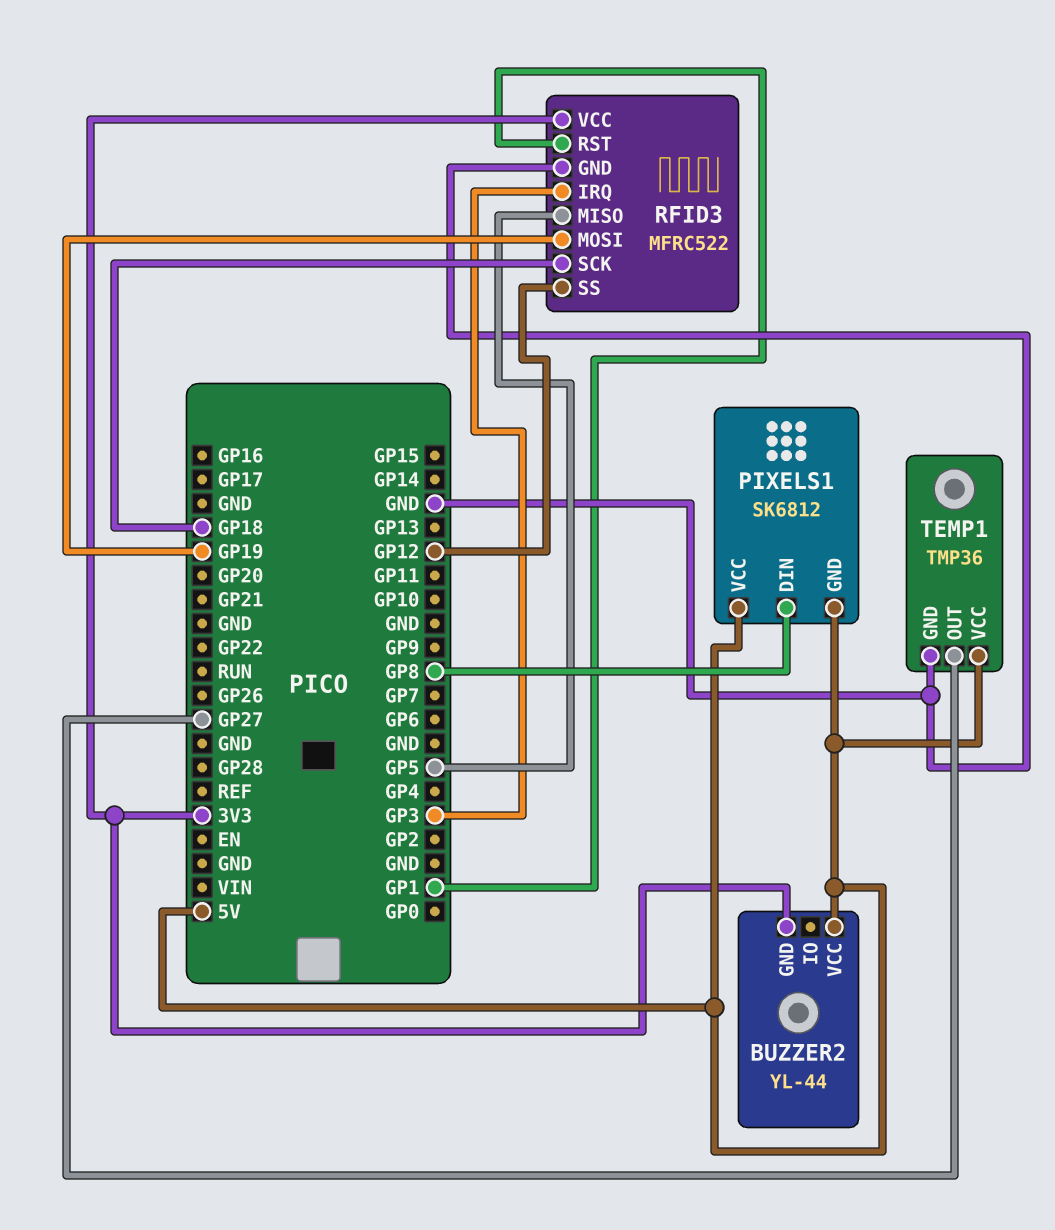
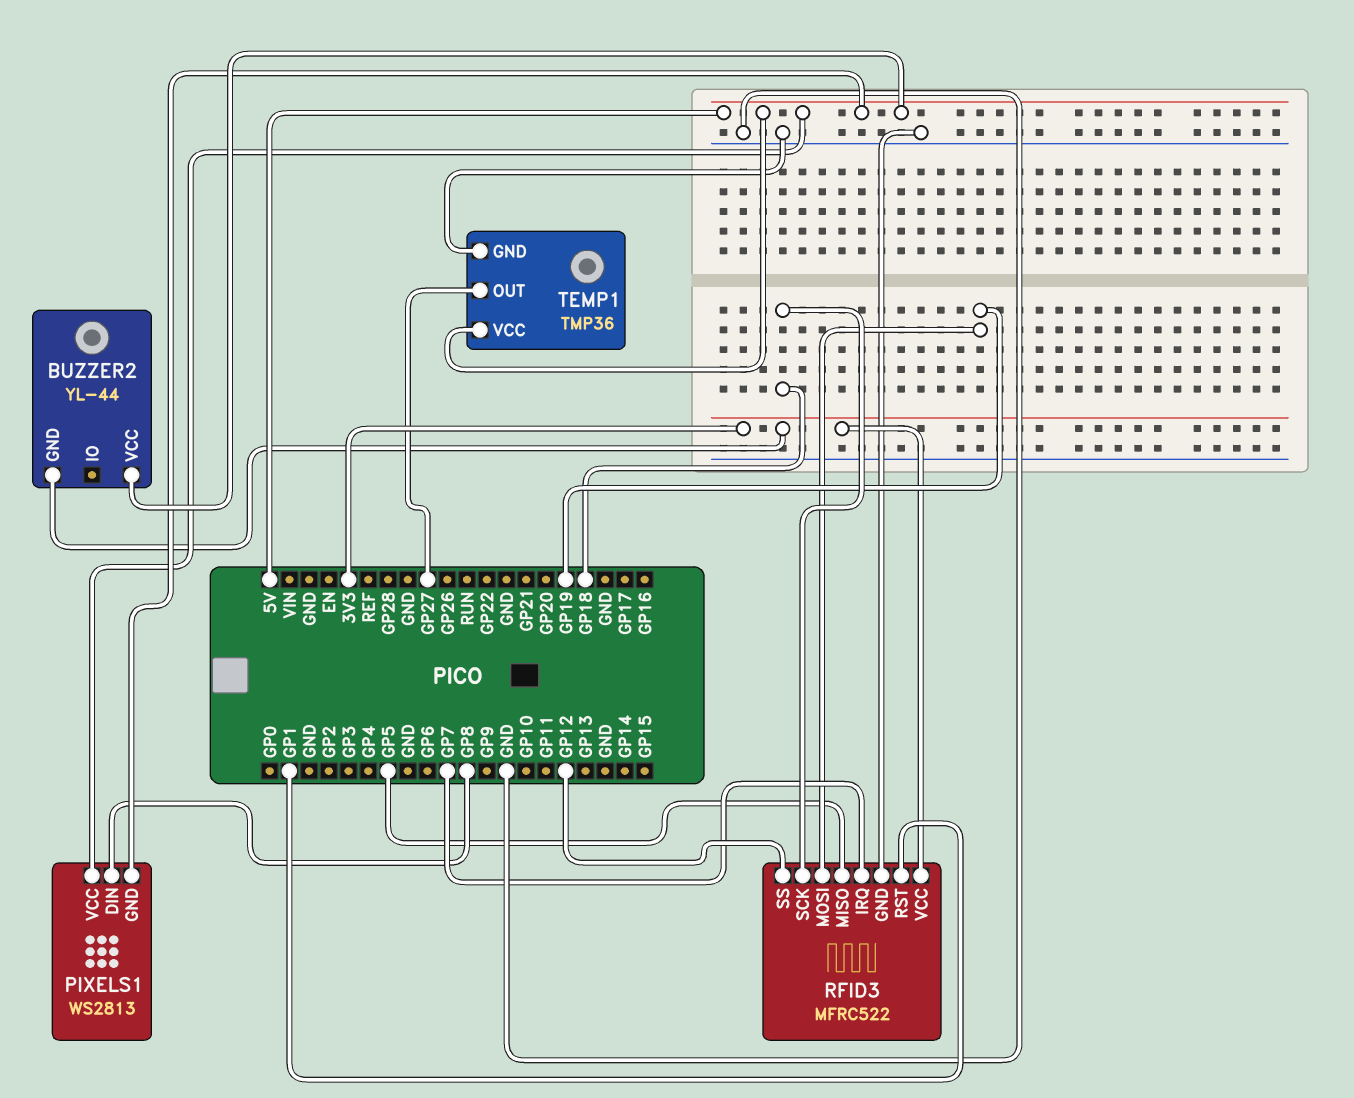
PIXELS1: SK6812 -> WS2813
RFID3 pin IRQ: GP3 -> GP7

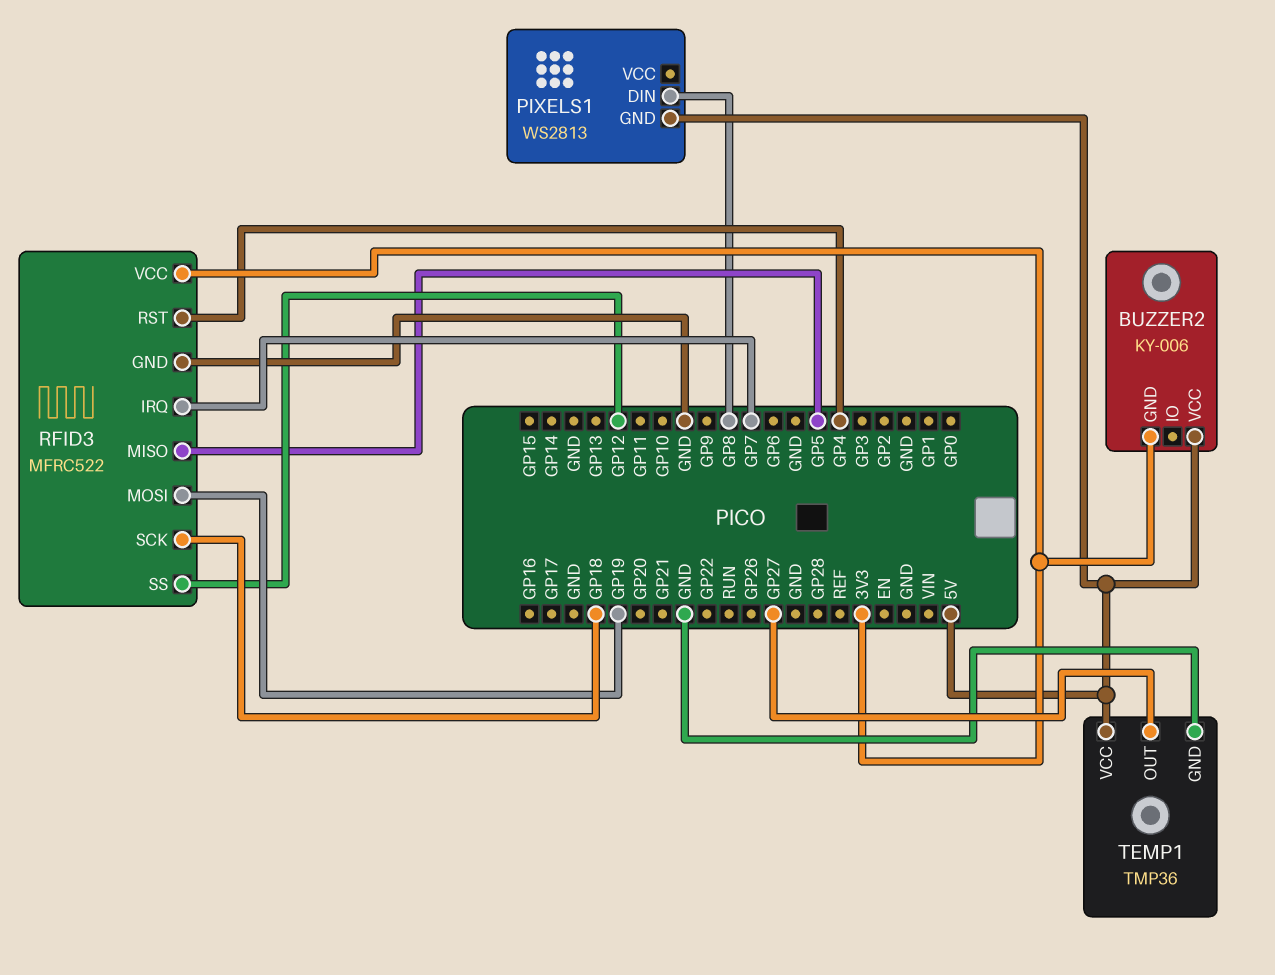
BUZZER2: YL-44 -> KY-006
PIXELS1 pin VCC: 5V -> none
RFID3 pin RST: GP1 -> GP4

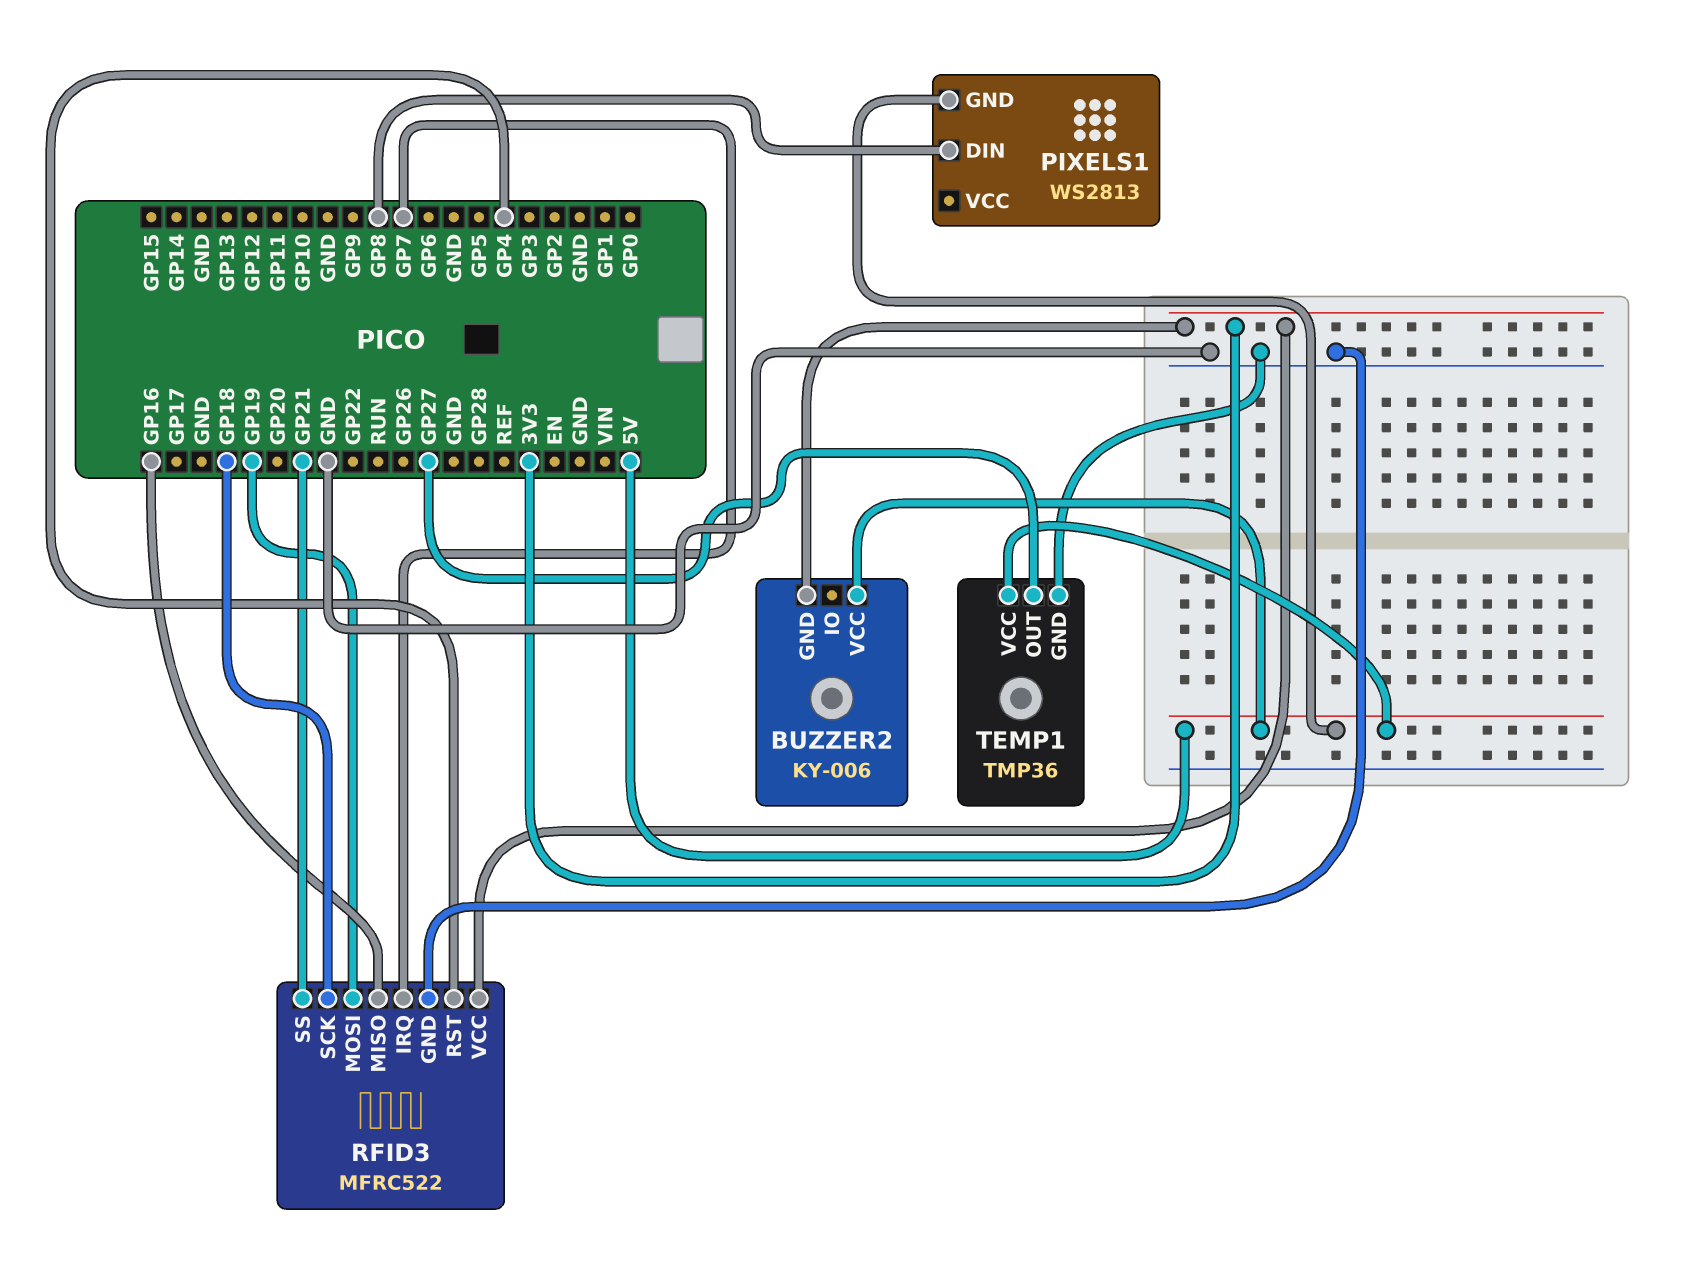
RFID3 pin MISO: GP5 -> GP16
RFID3 pin SS: GP12 -> GP21

